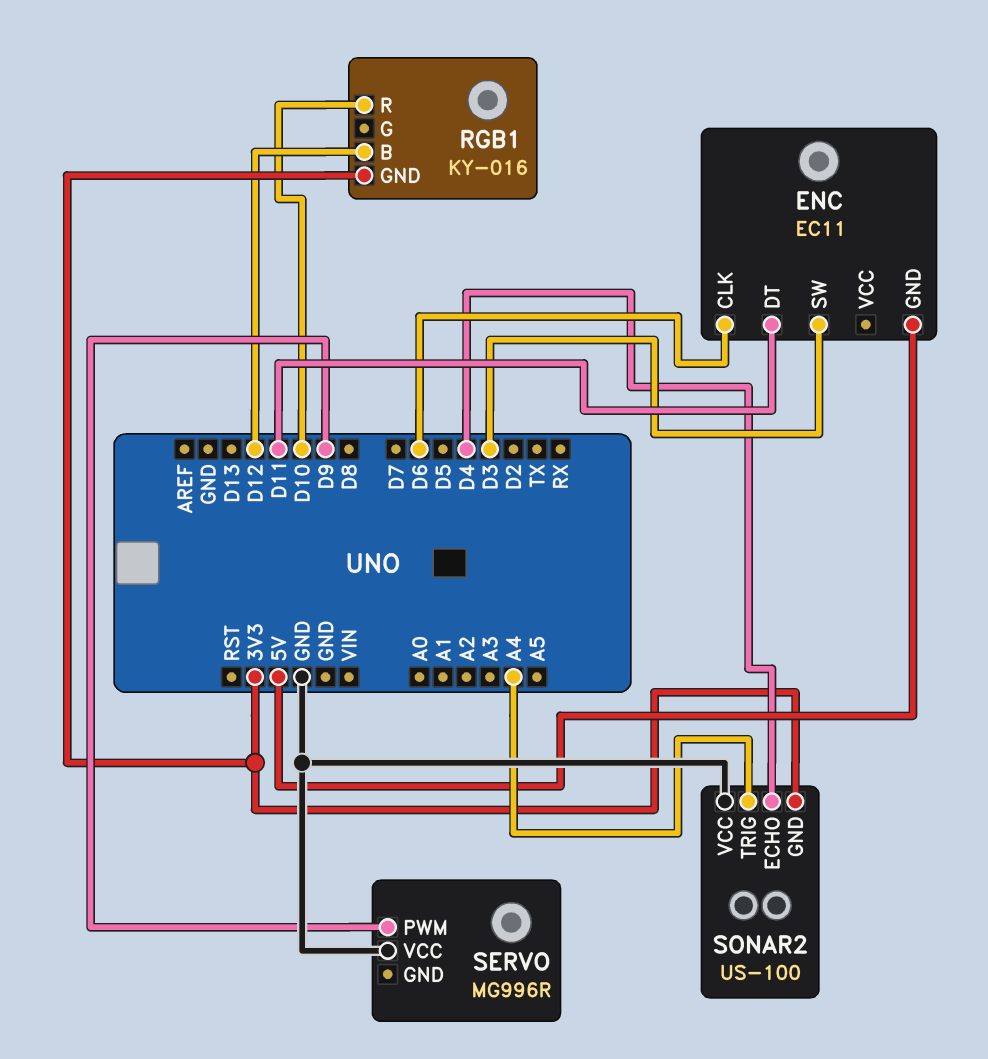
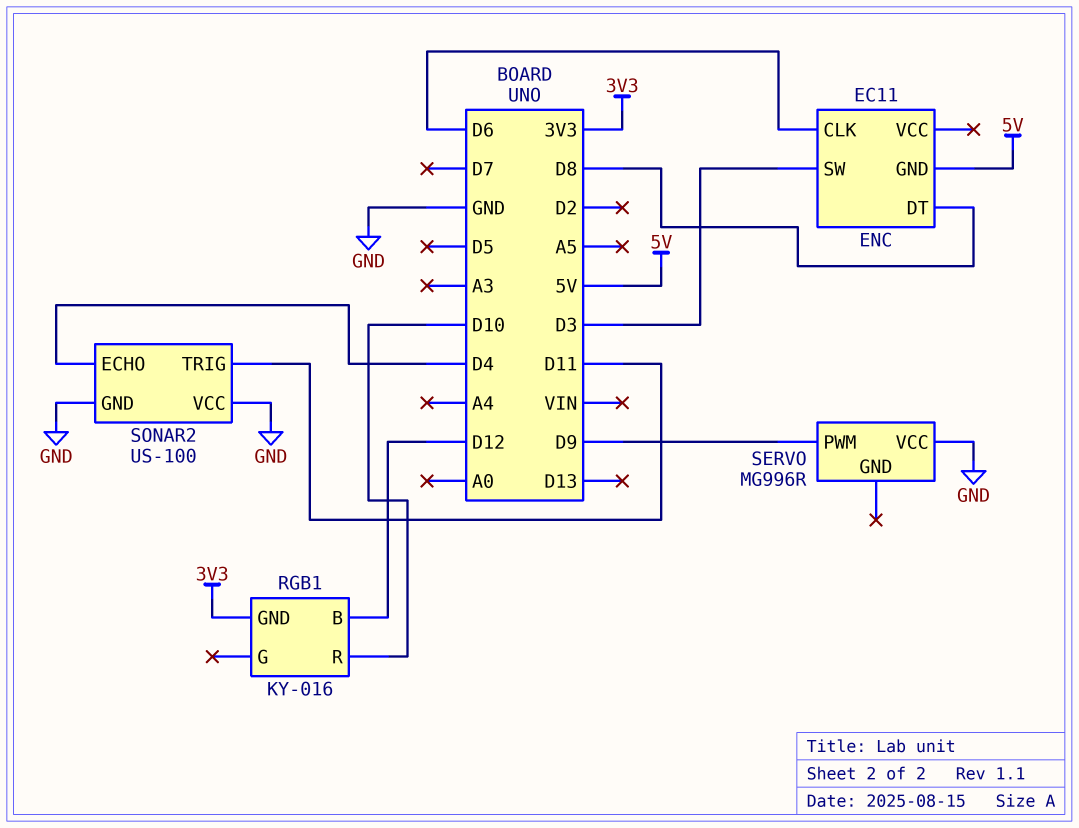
ENC pin DT: D11 -> D8
SONAR2 pin GND: 3V3 -> GND
SONAR2 pin TRIG: A4 -> D11

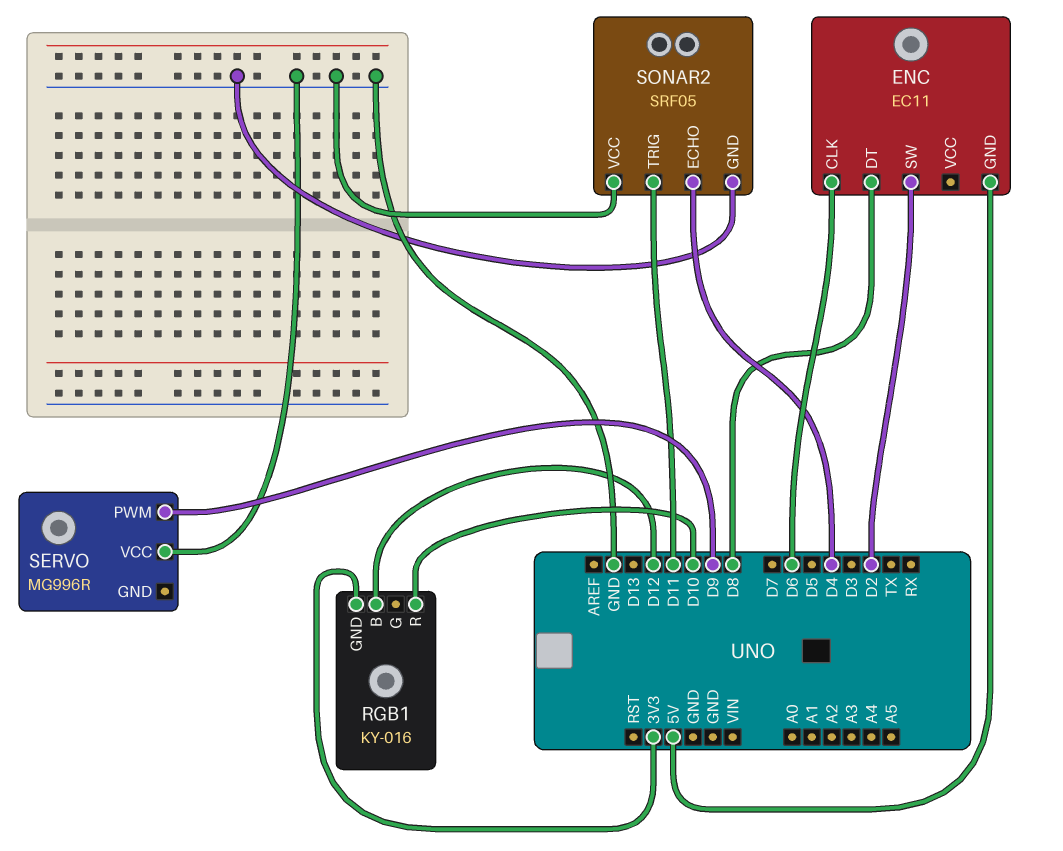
ENC pin SW: D3 -> D2
SONAR2: US-100 -> SRF05

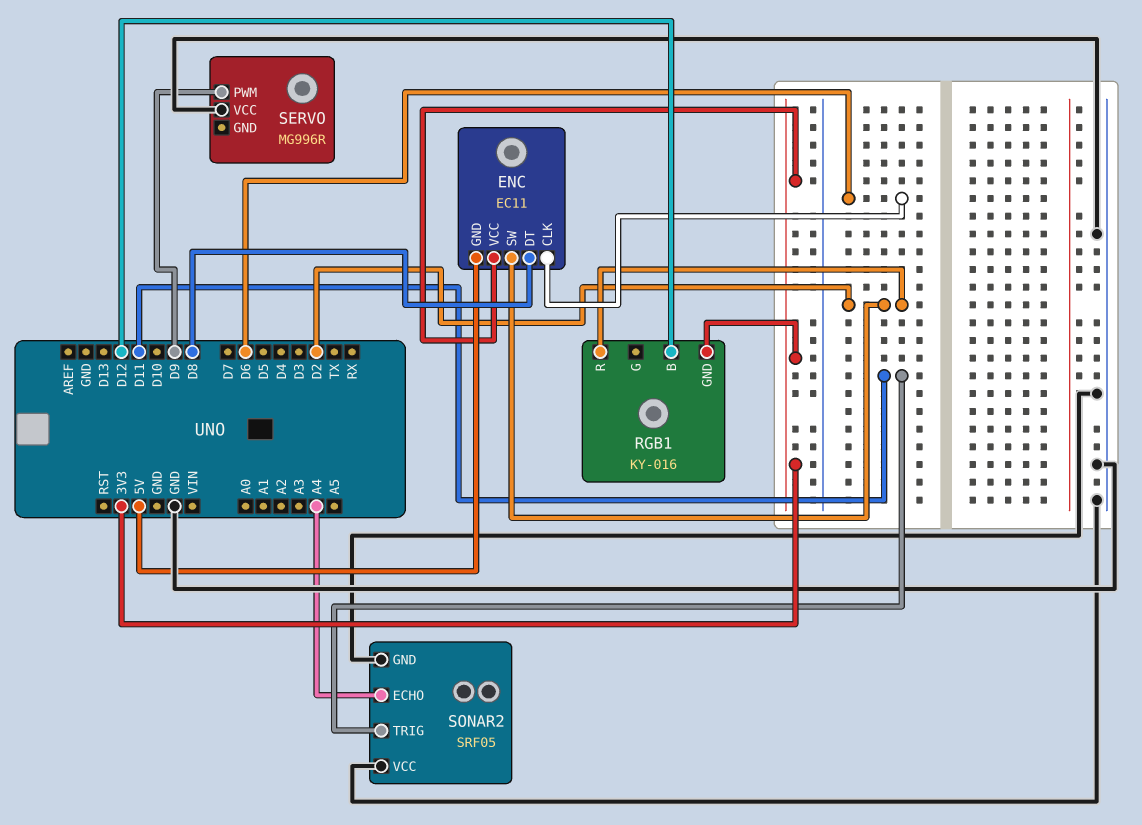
ENC pin VCC: none -> 3V3
RGB1 pin R: D10 -> D2
SONAR2 pin ECHO: D4 -> A4

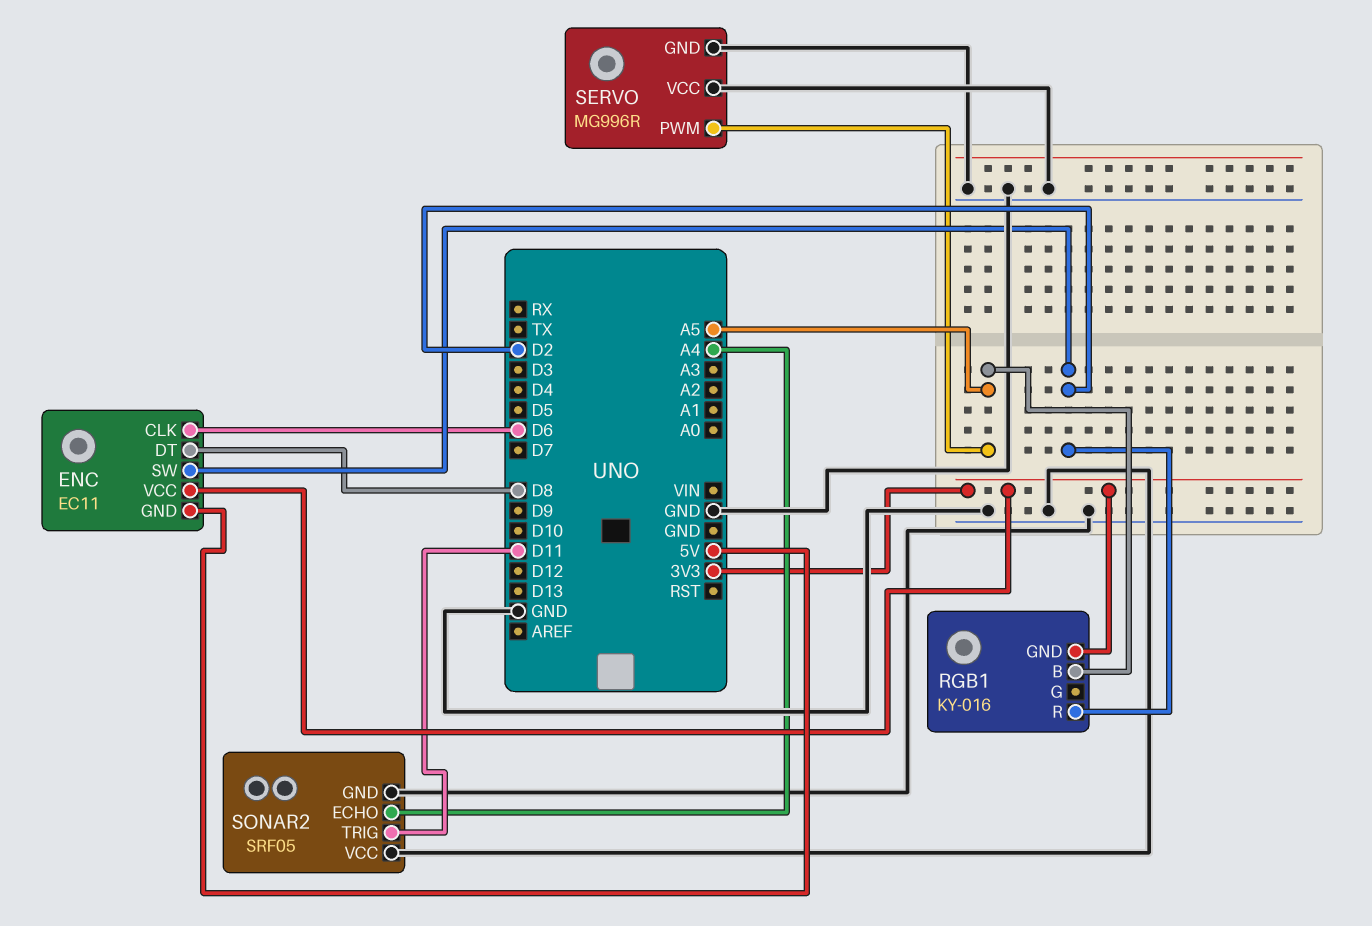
RGB1 pin B: D12 -> A5
SERVO pin GND: none -> GND
SERVO pin PWM: D9 -> A5

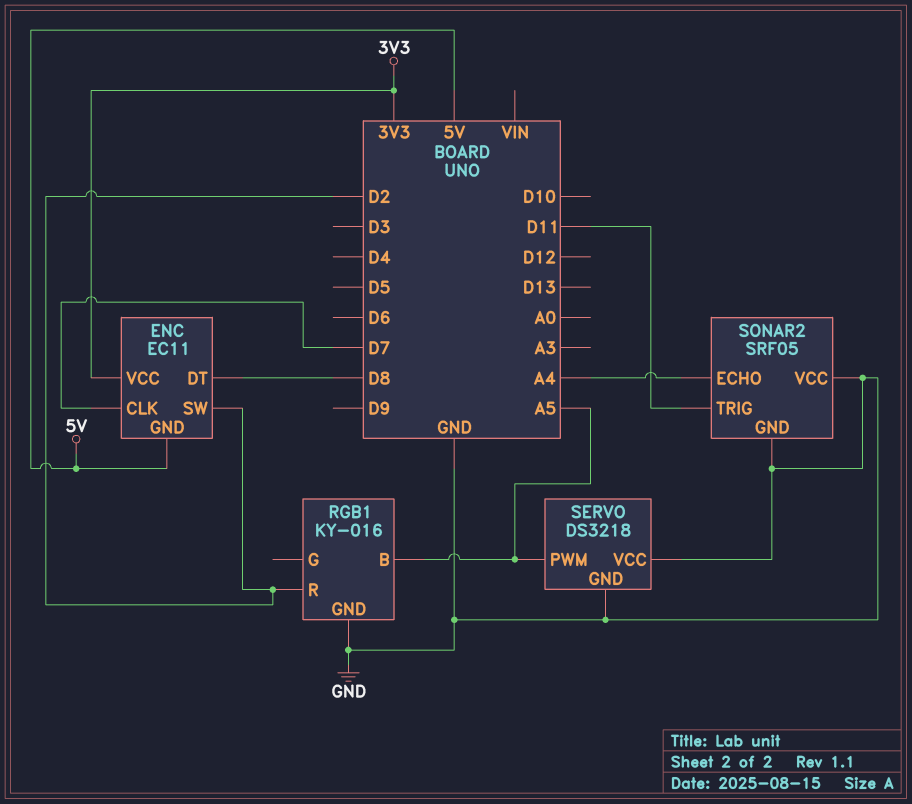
ENC pin CLK: D6 -> D7
RGB1 pin GND: 3V3 -> GND
SERVO: MG996R -> DS3218

